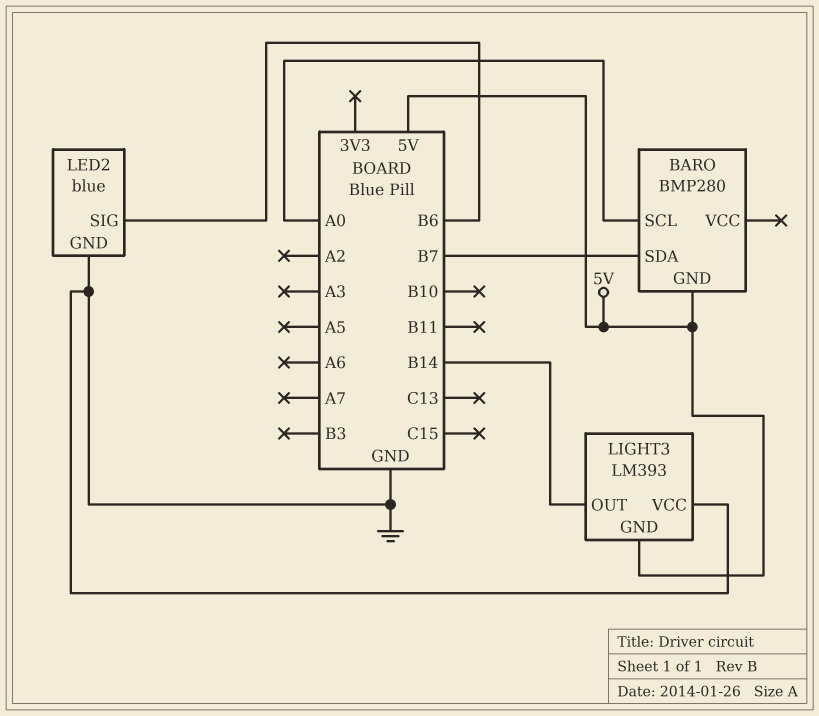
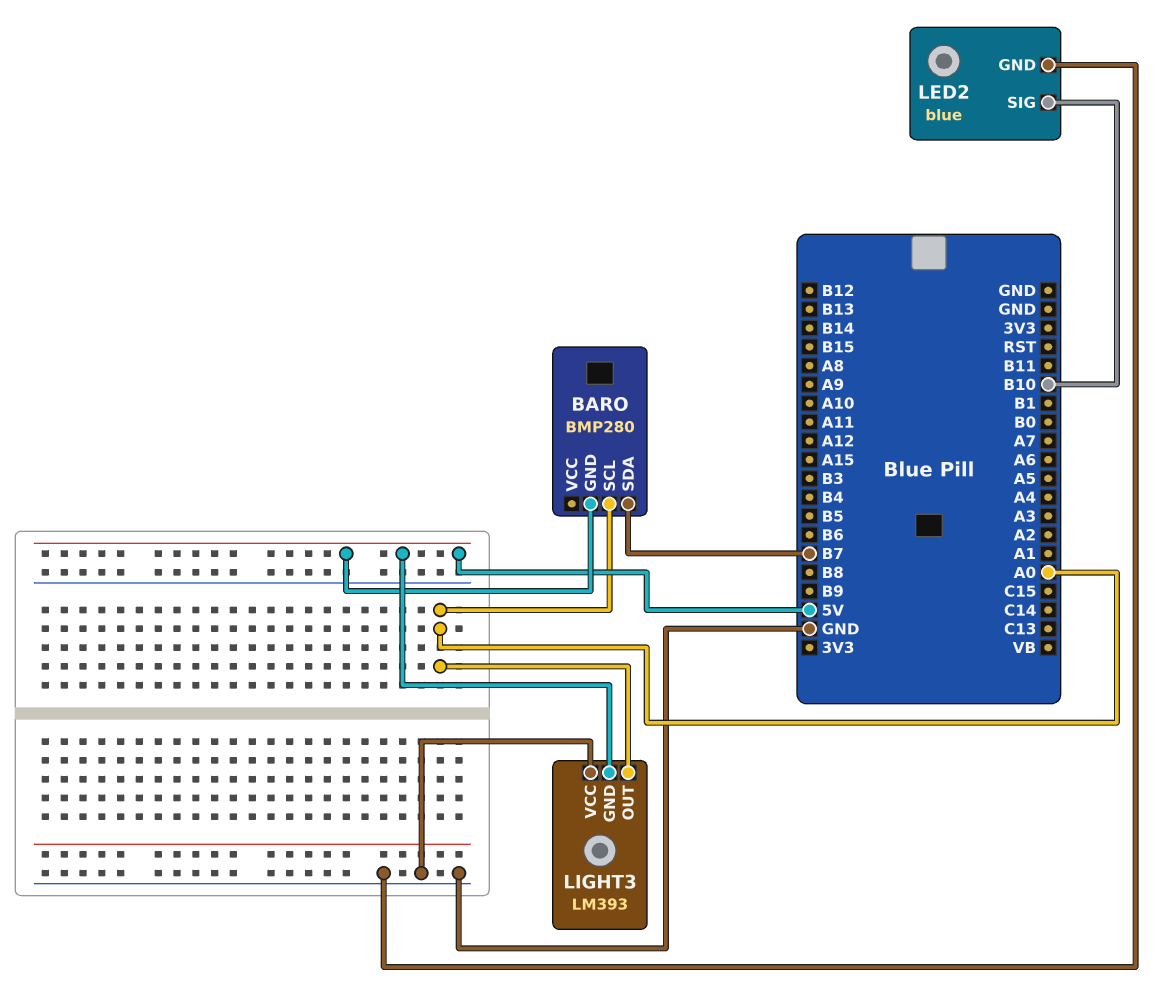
LED2 pin SIG: B6 -> B10
LIGHT3 pin OUT: B14 -> A0

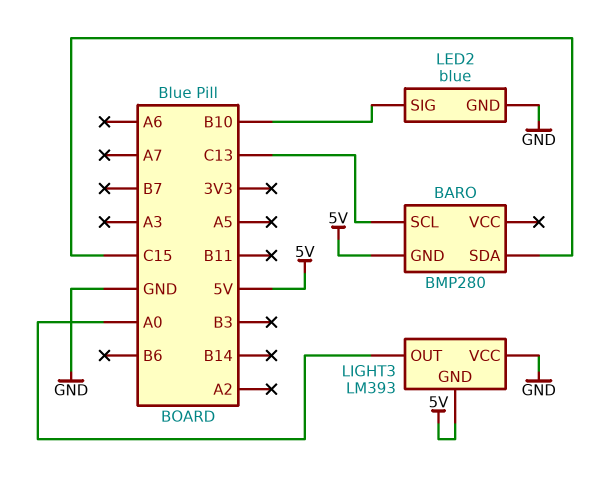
BARO pin SCL: A0 -> C13
BARO pin SDA: B7 -> C15

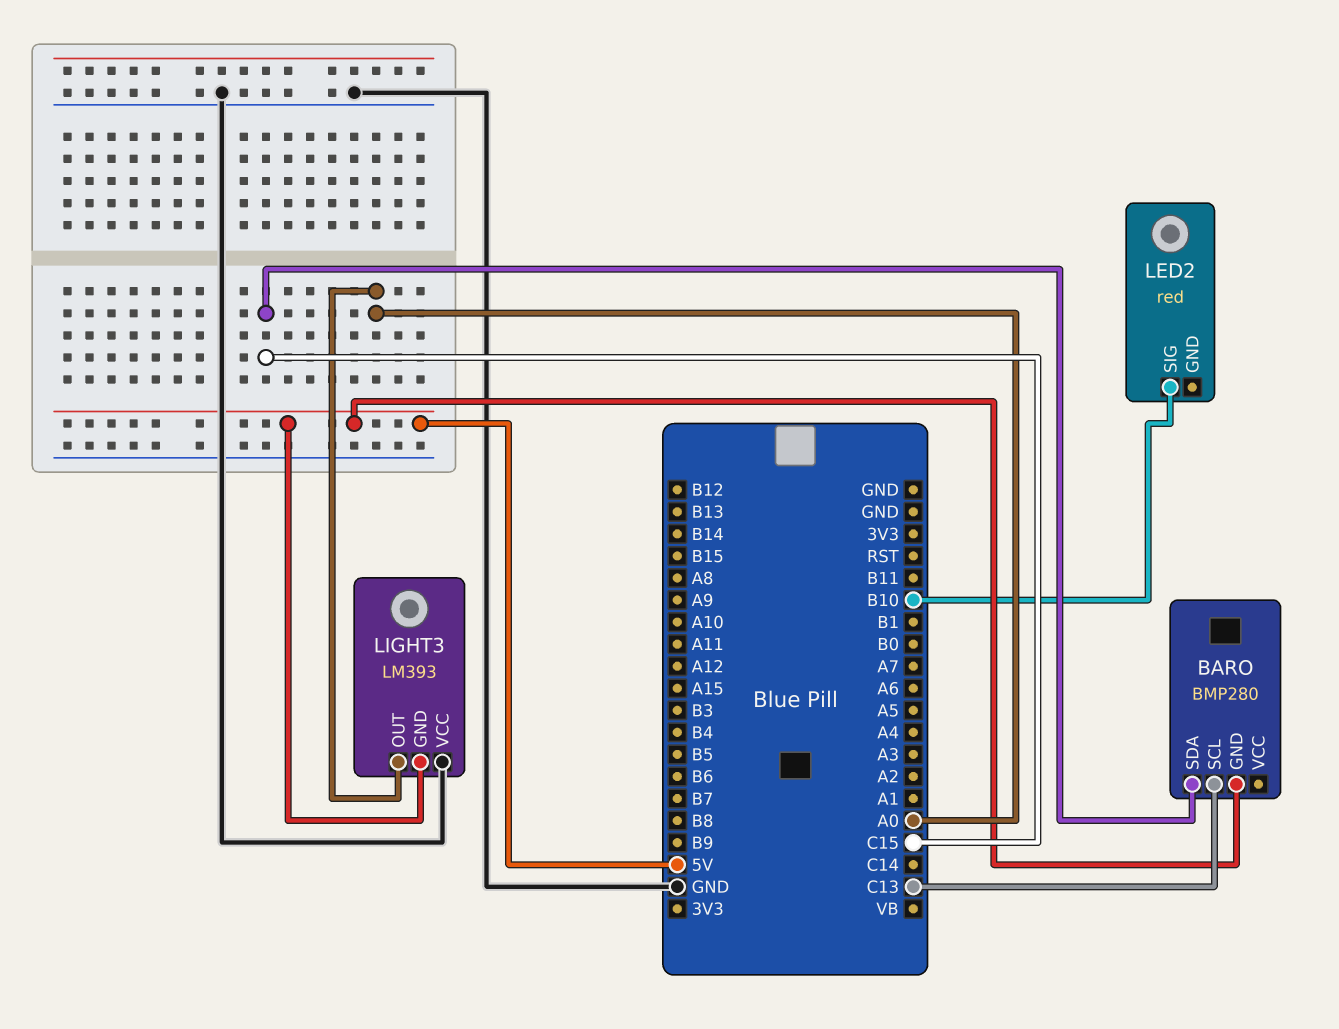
LED2: blue -> red
LED2 pin GND: GND -> none

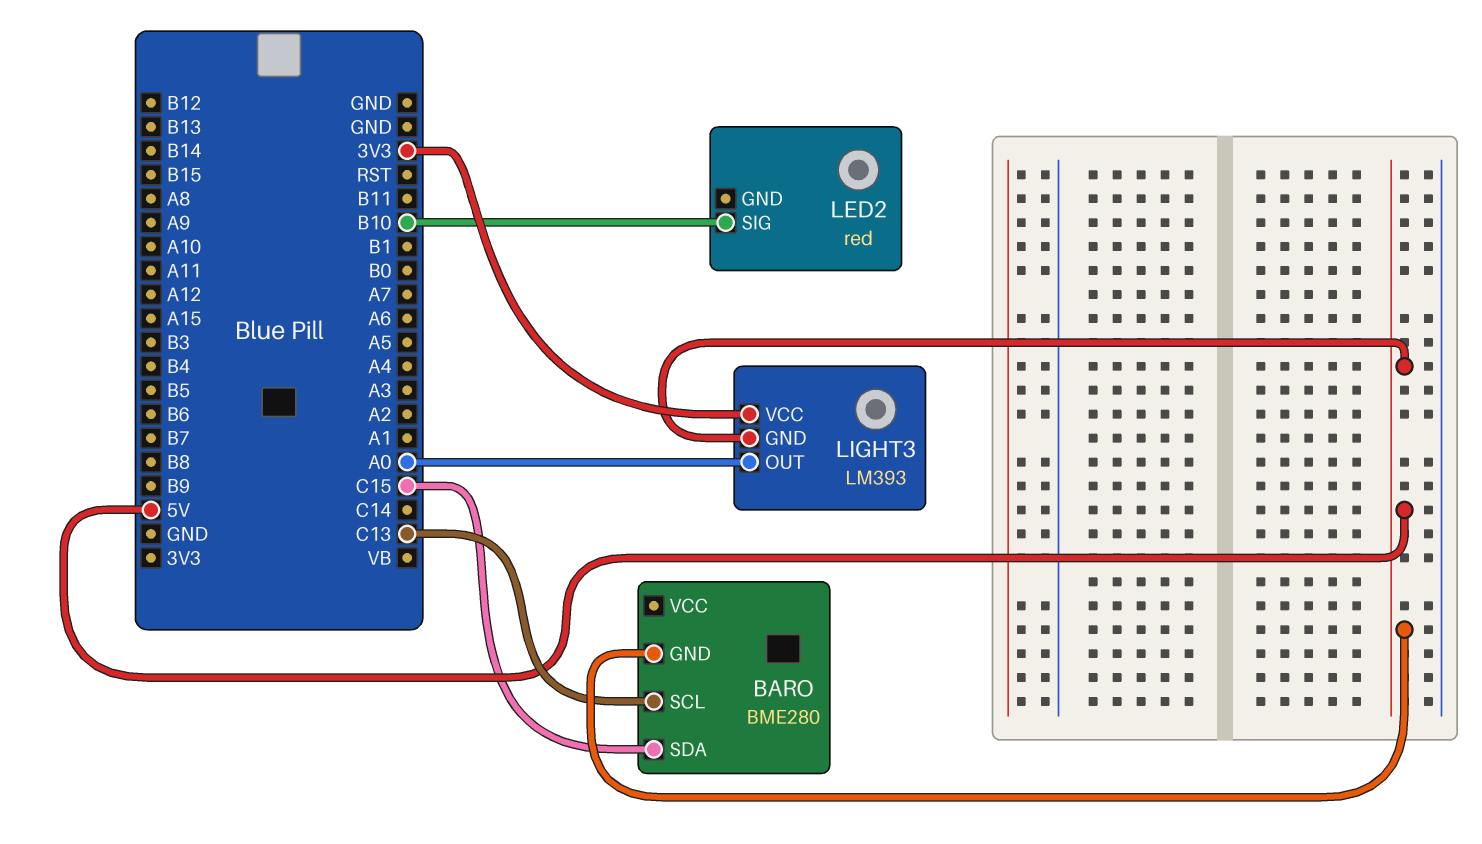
BARO: BMP280 -> BME280
LIGHT3 pin VCC: GND -> 3V3

